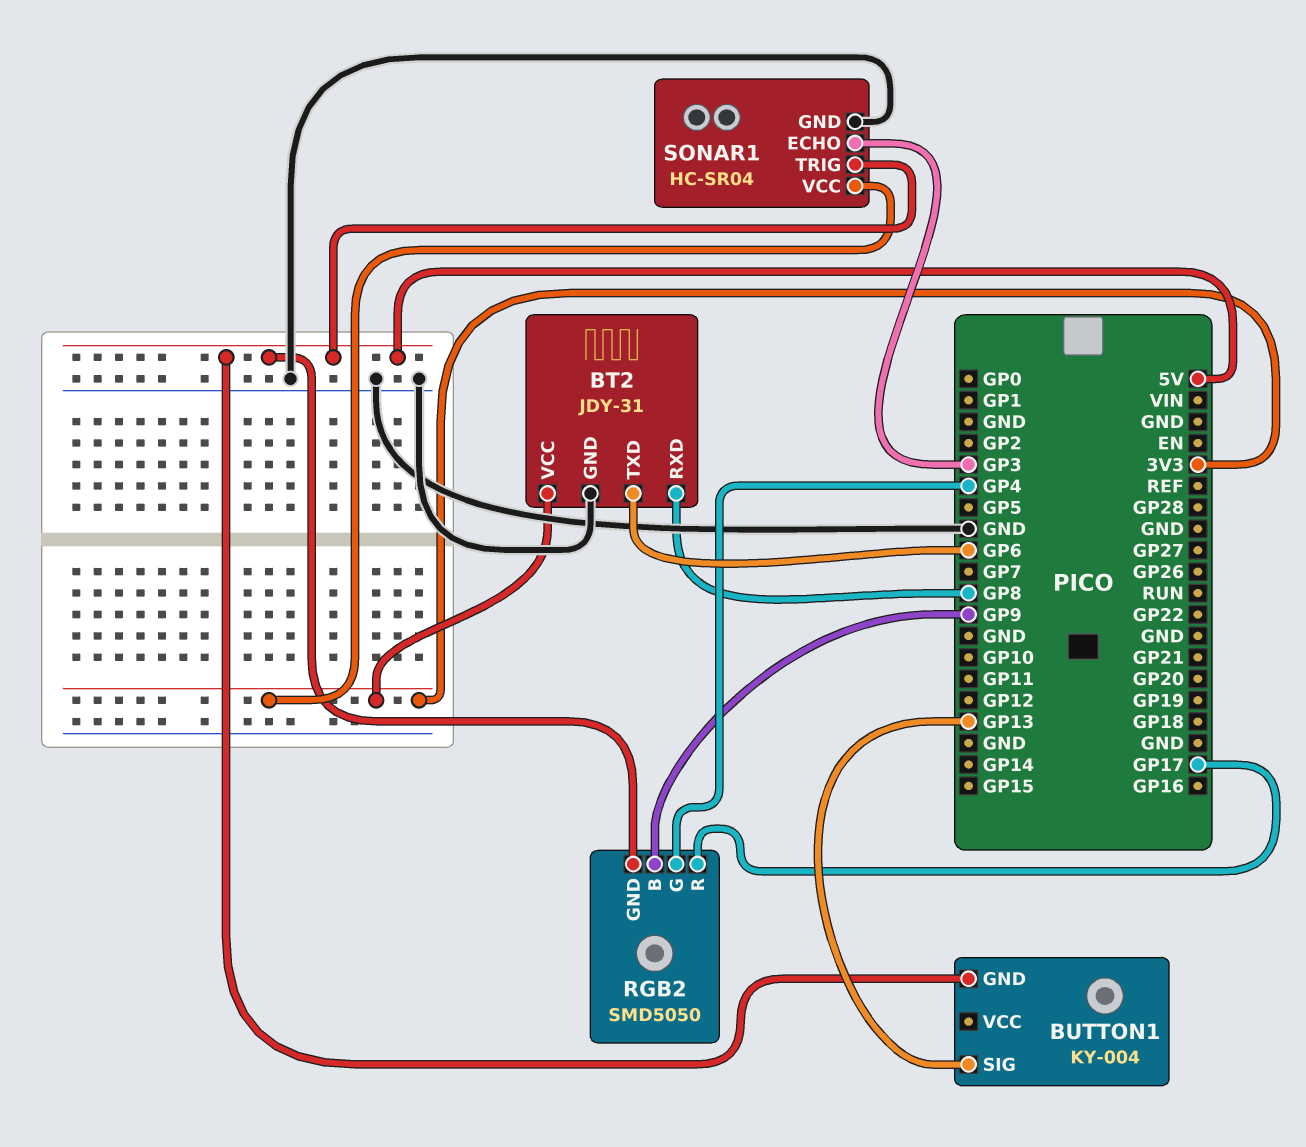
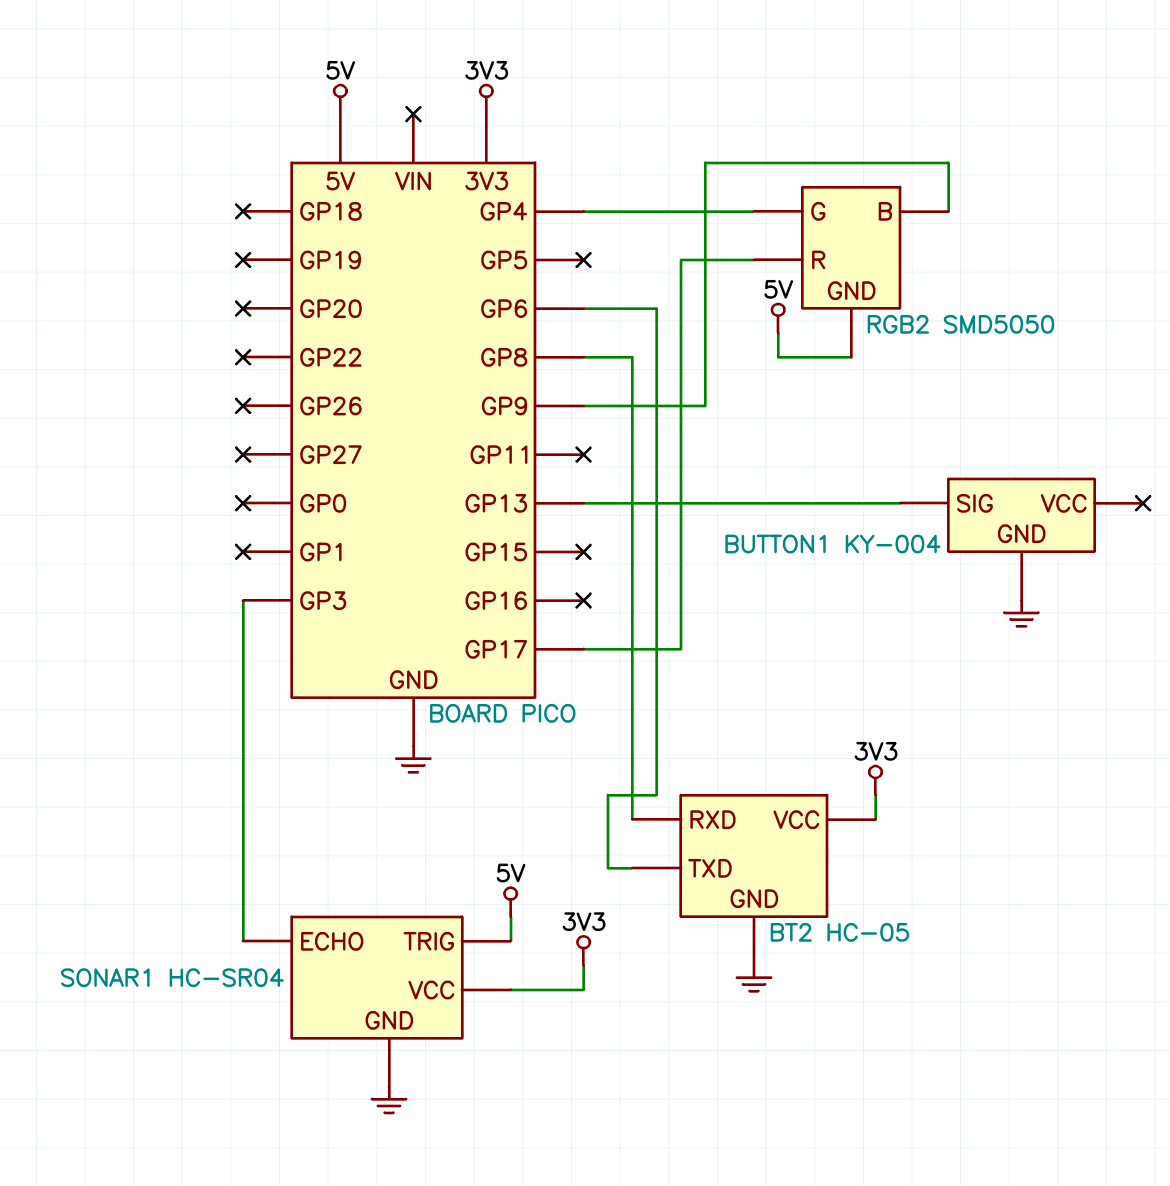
BT2: JDY-31 -> HC-05
BUTTON1 pin GND: 5V -> GND

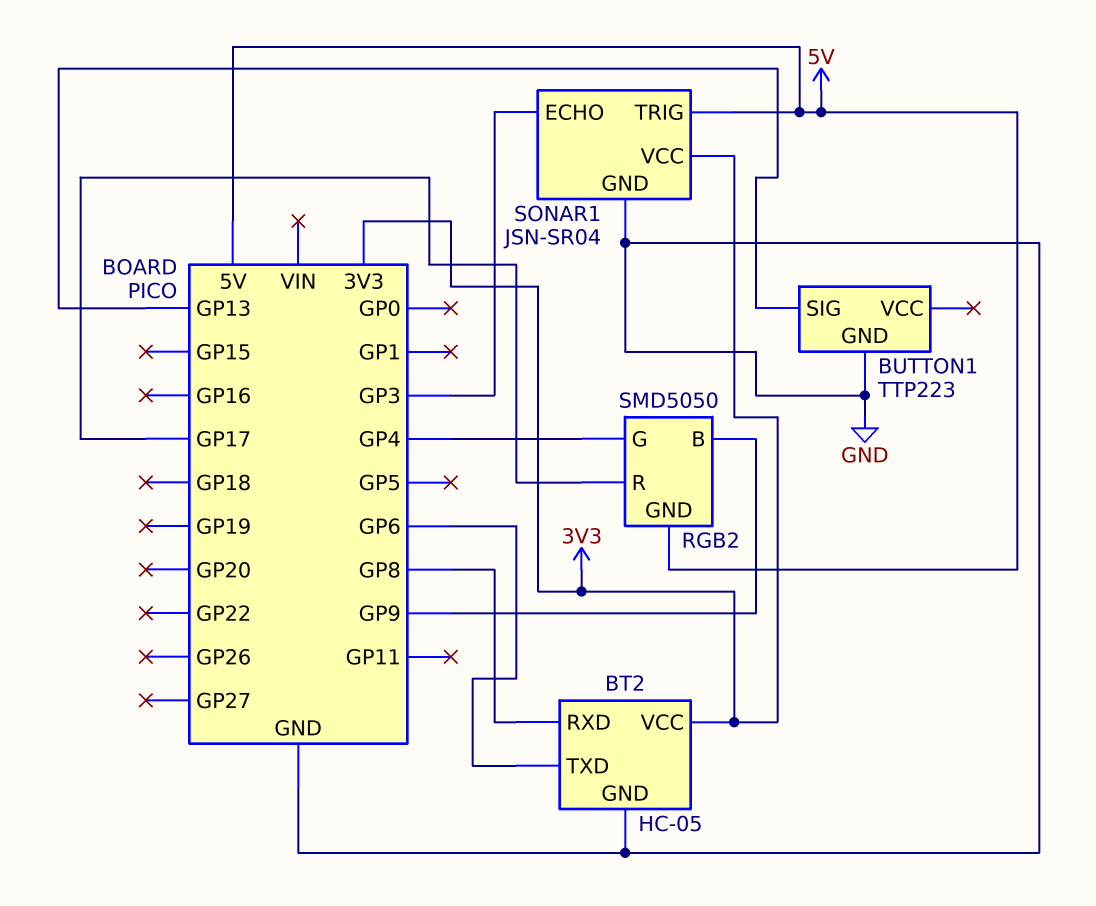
BUTTON1: KY-004 -> TTP223
SONAR1: HC-SR04 -> JSN-SR04

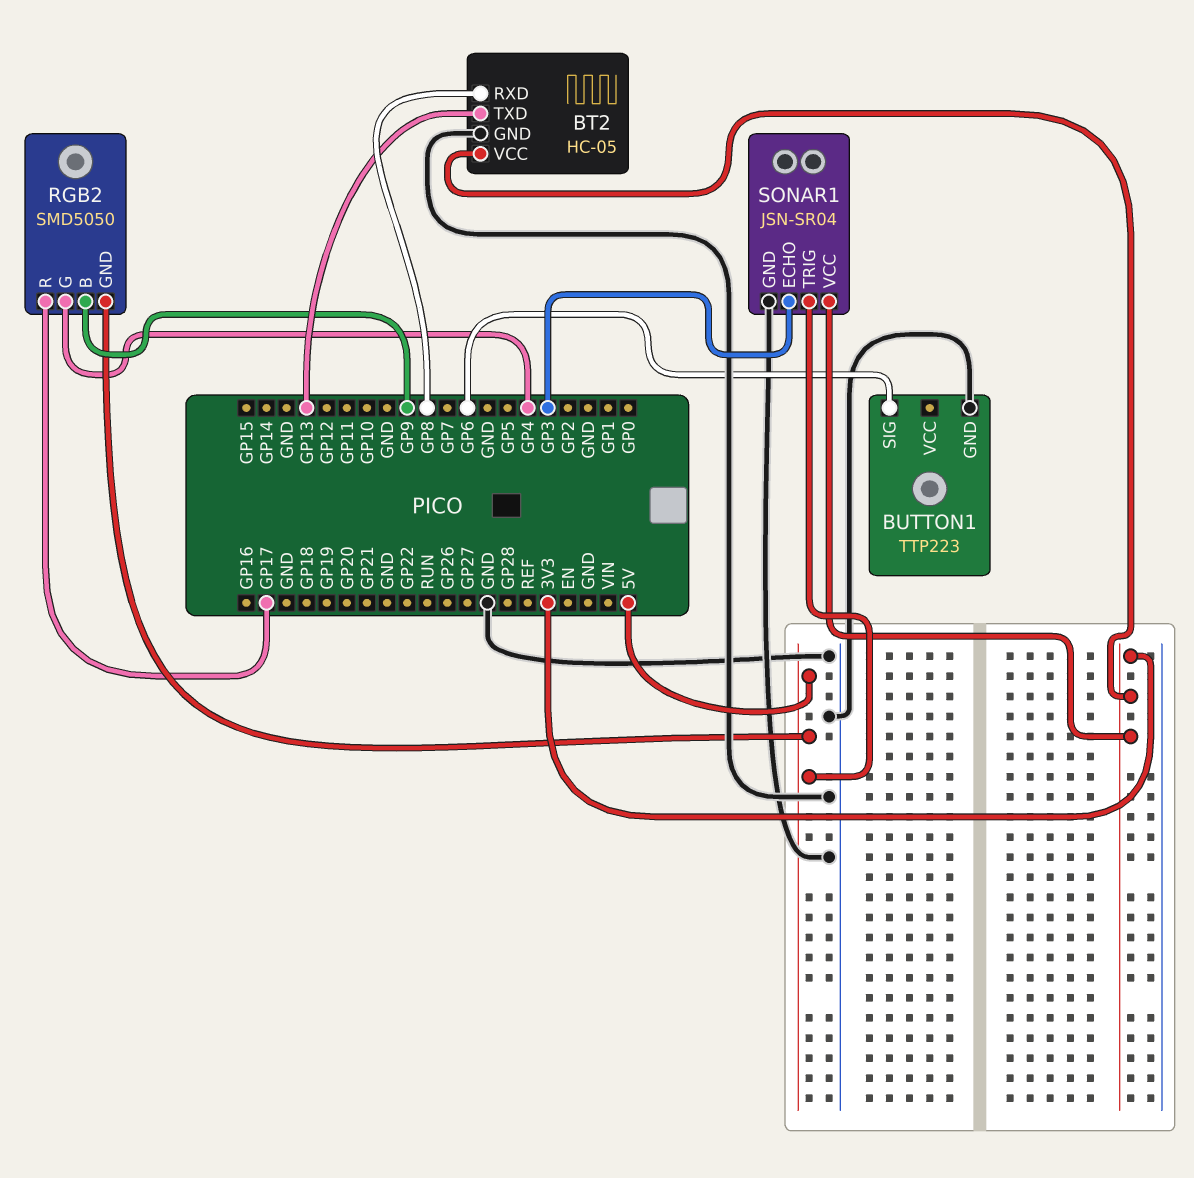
BT2 pin TXD: GP6 -> GP13
BUTTON1 pin SIG: GP13 -> GP6

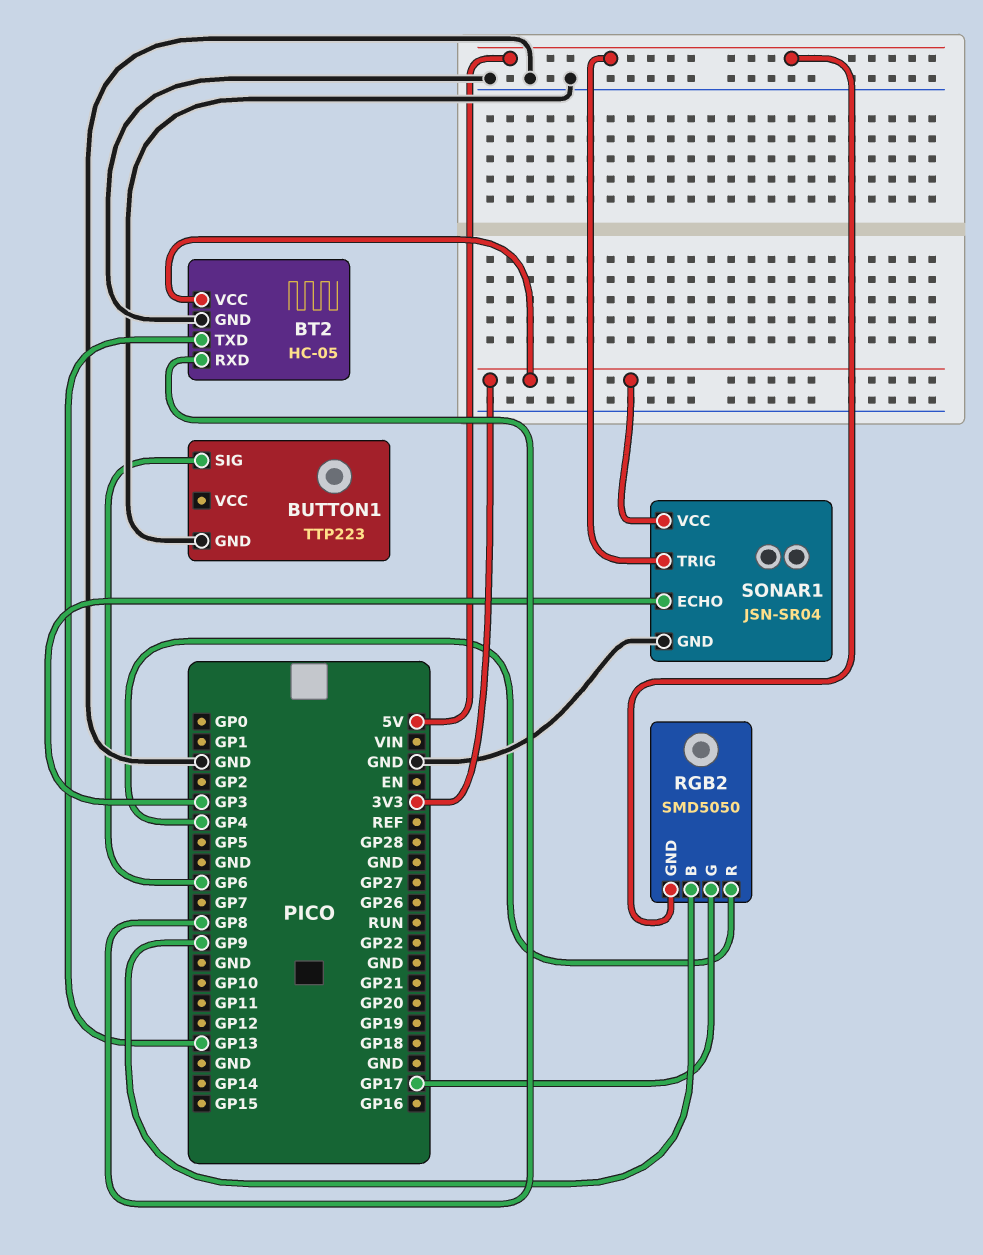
RGB2 pin G: GP4 -> GP17
RGB2 pin R: GP17 -> GP4

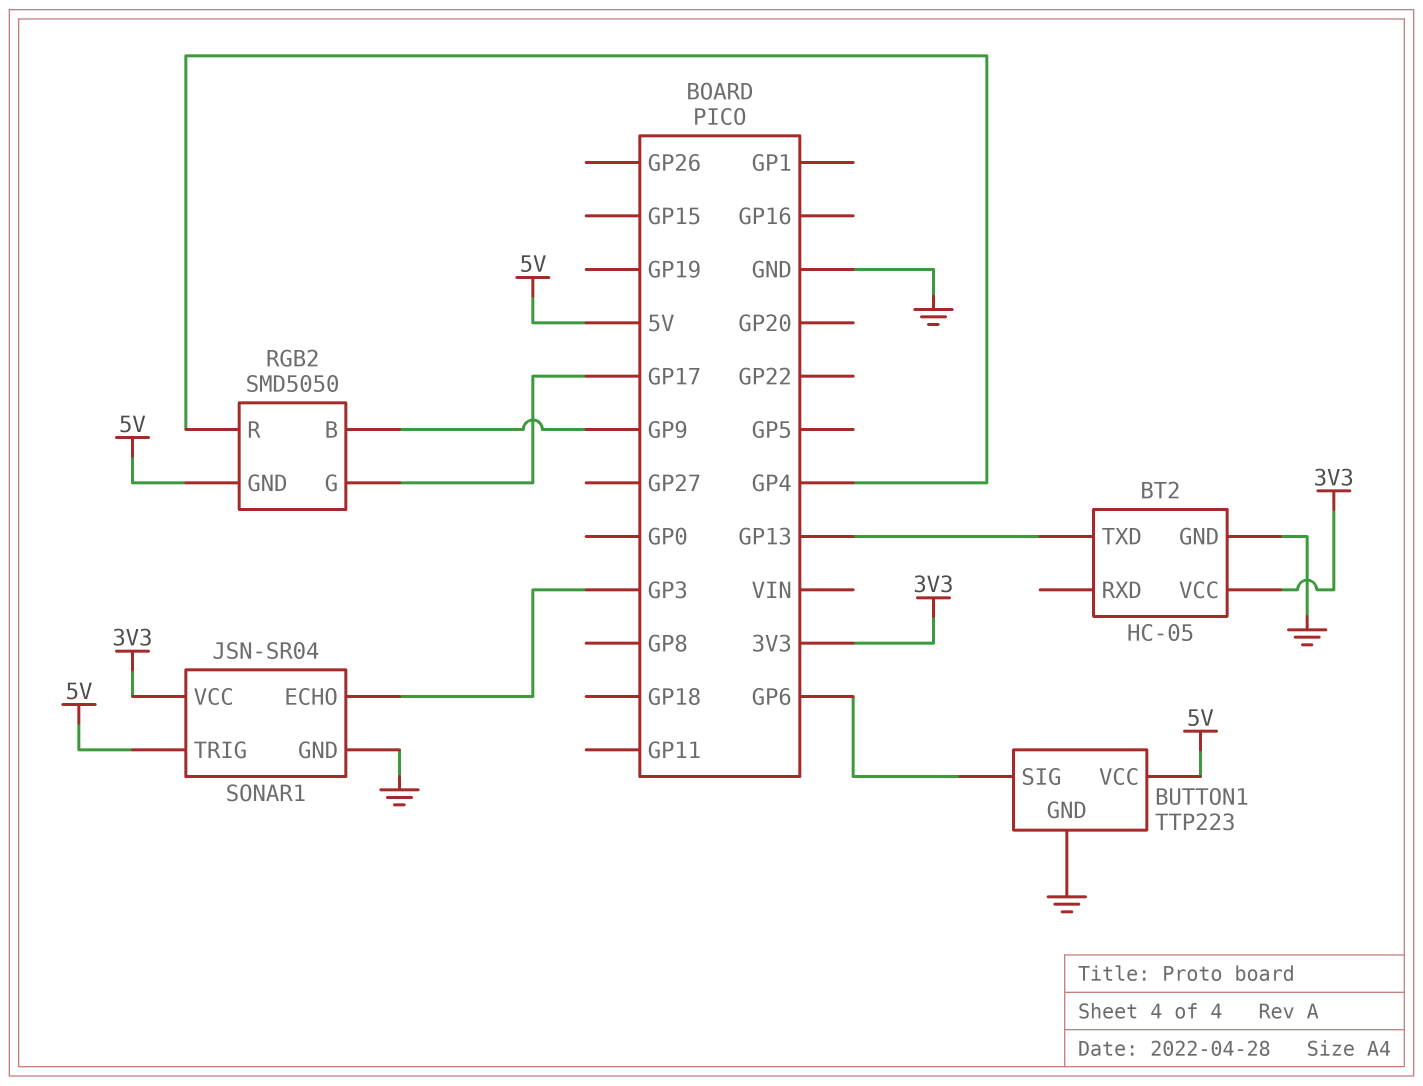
BT2 pin RXD: GP8 -> none
BUTTON1 pin VCC: none -> 5V

